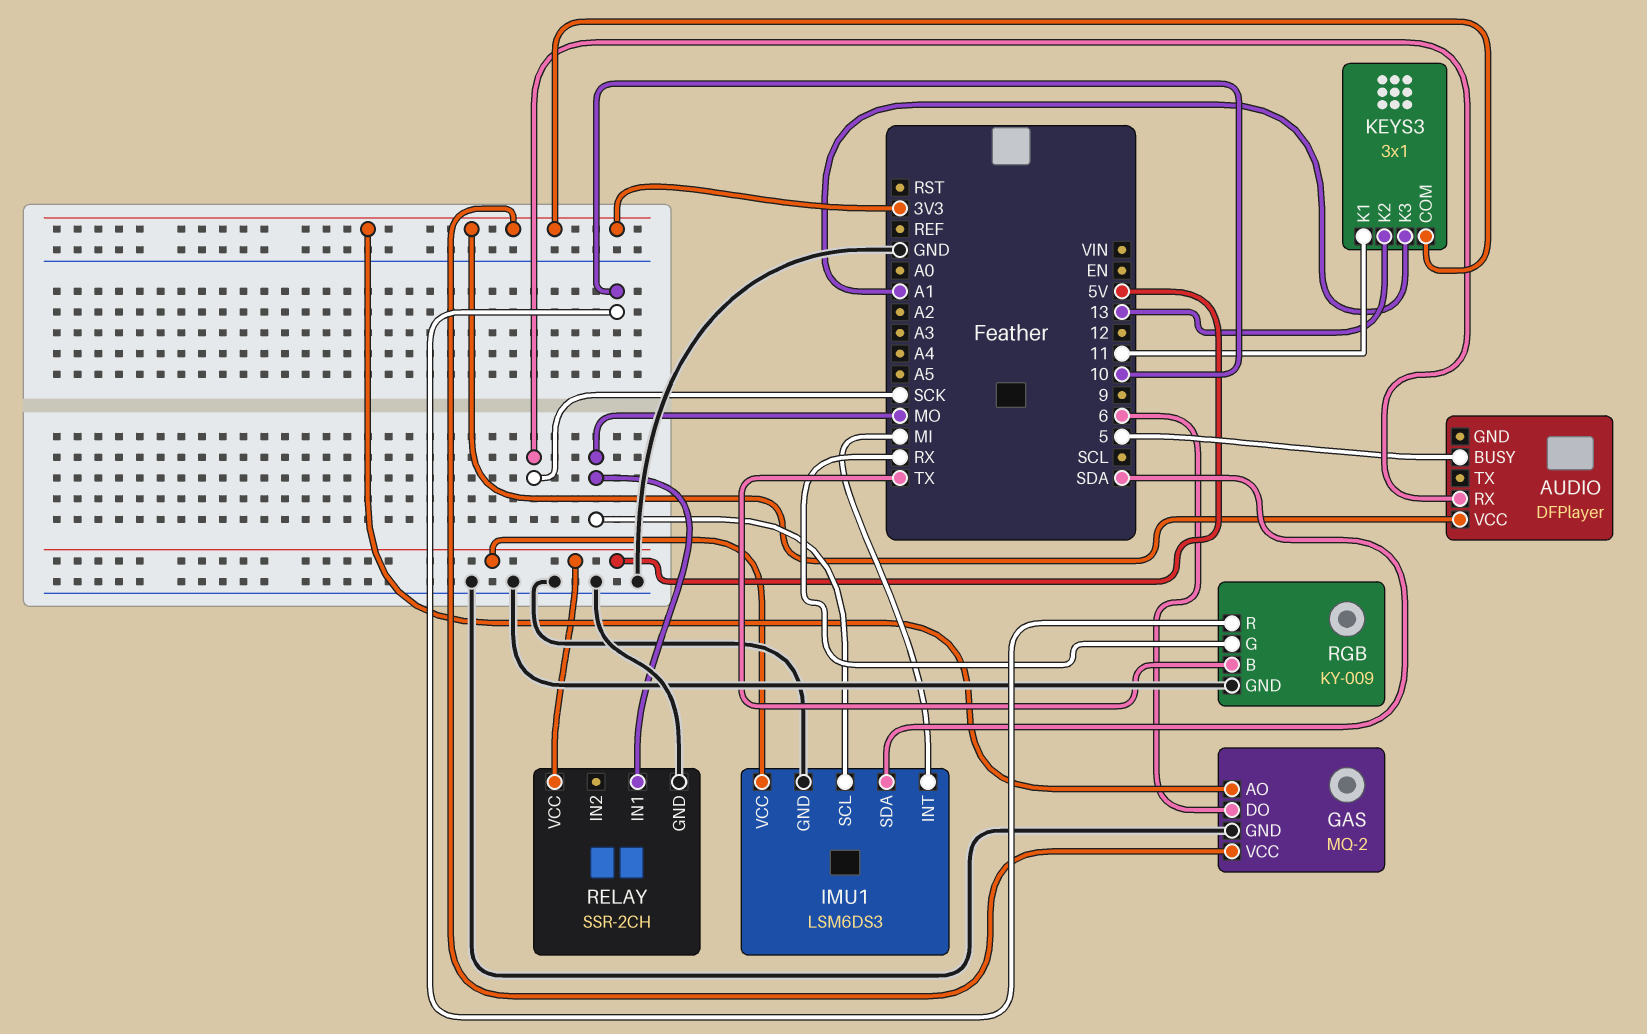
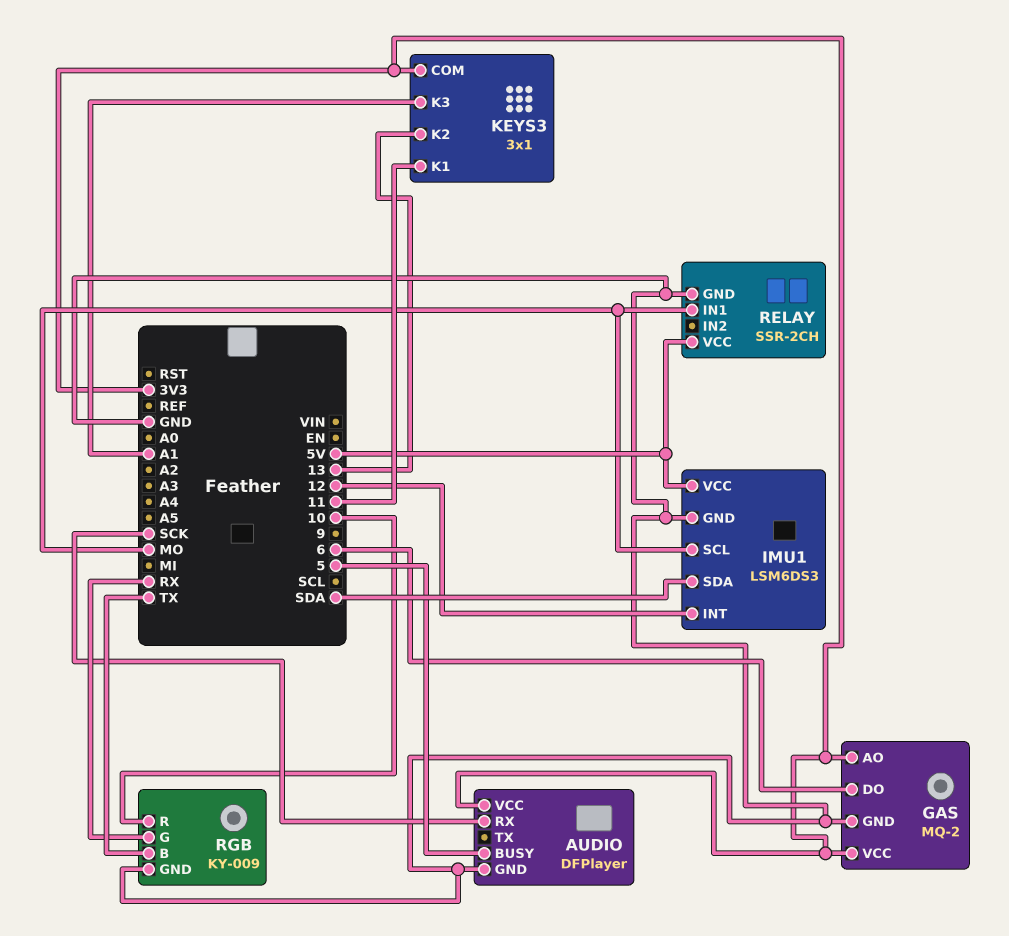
AUDIO pin GND: none -> GND
IMU1 pin INT: MI -> 12

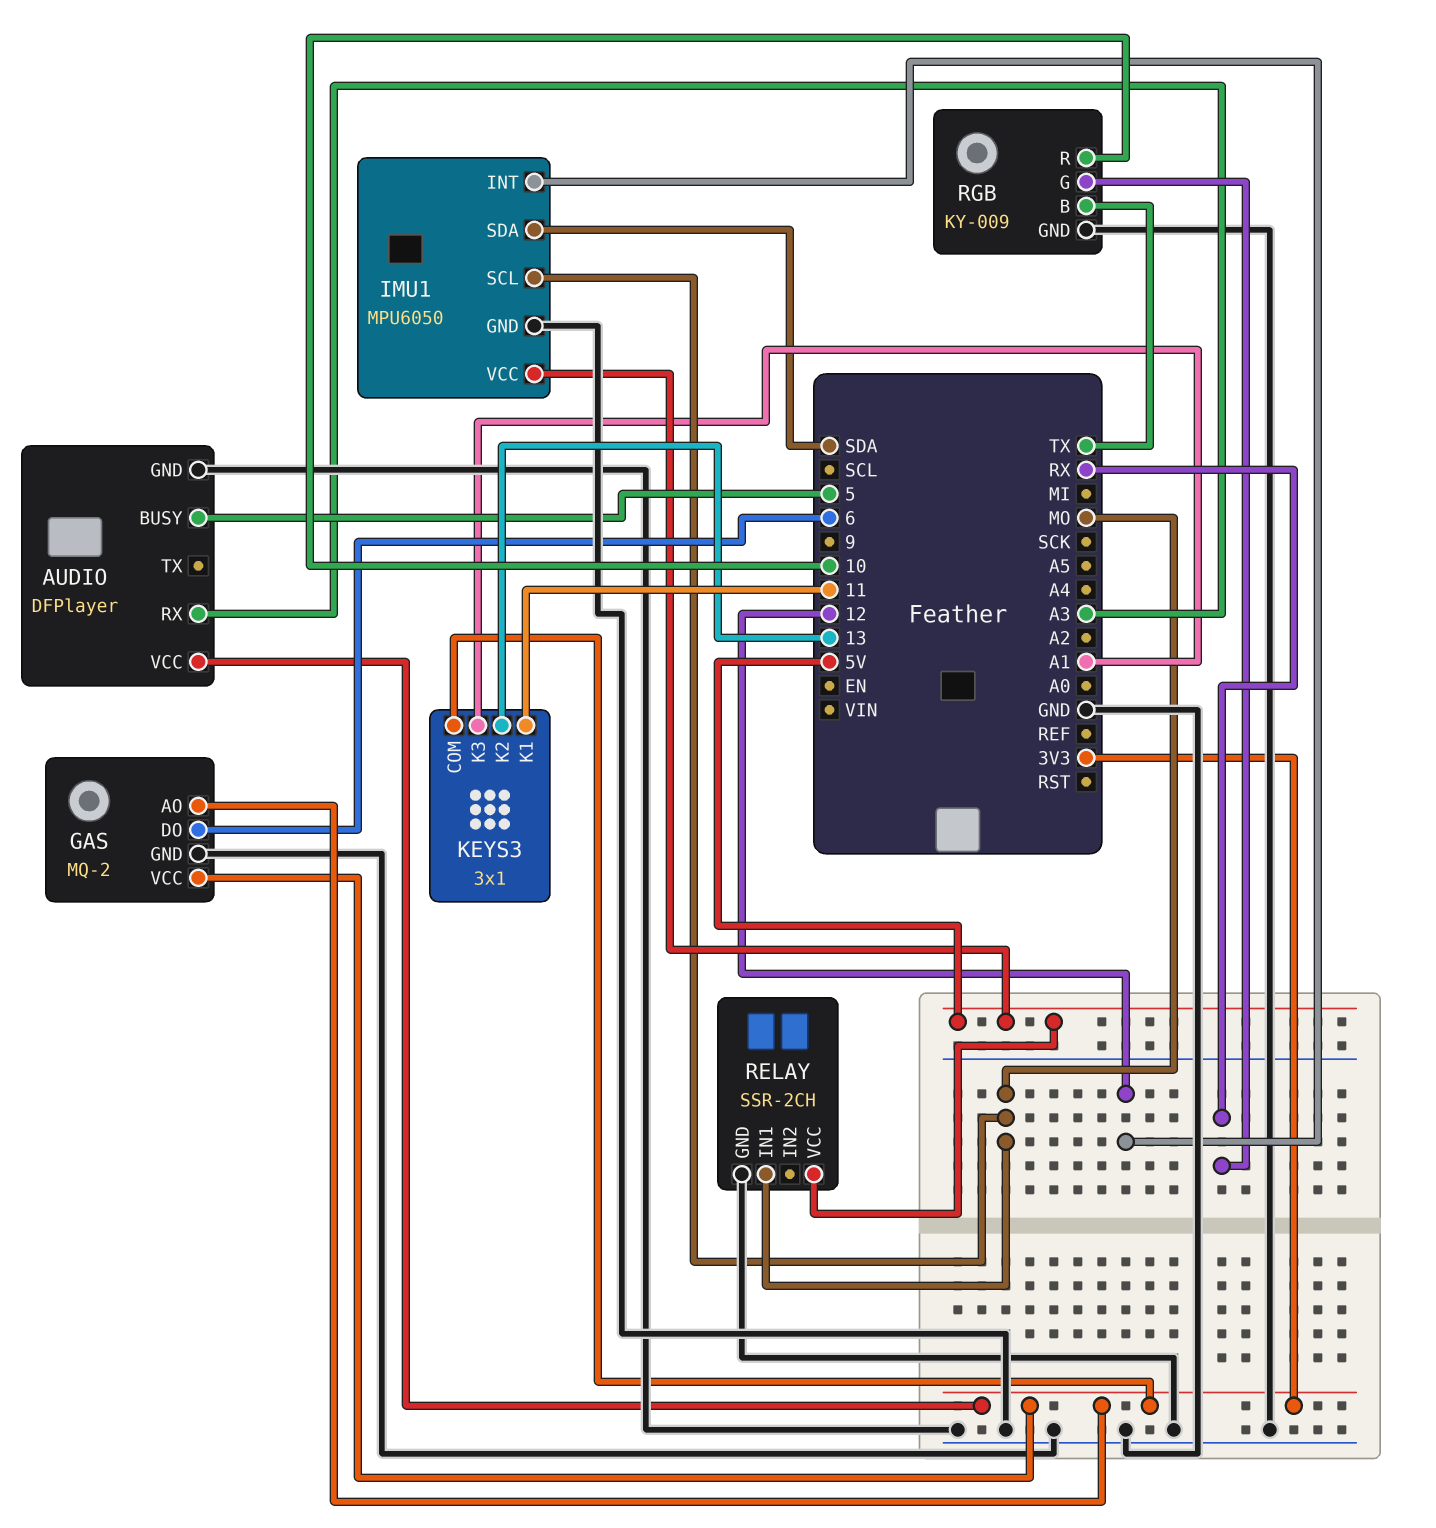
AUDIO pin RX: SCK -> A3
IMU1: LSM6DS3 -> MPU6050

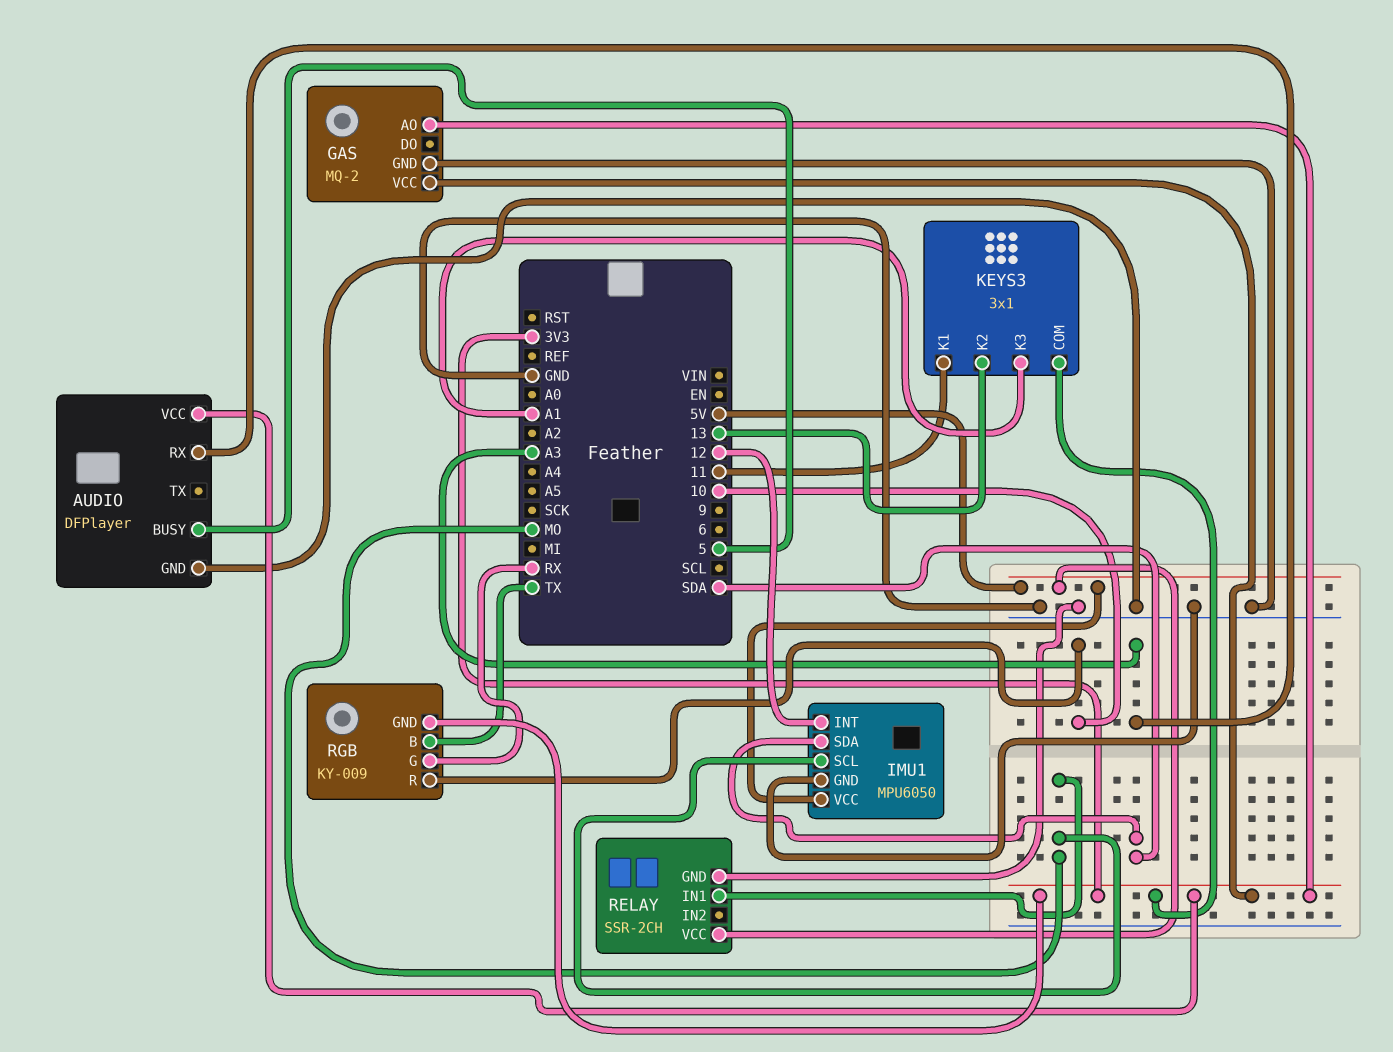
GAS pin DO: 6 -> none
RGB pin GND: GND -> 3V3

